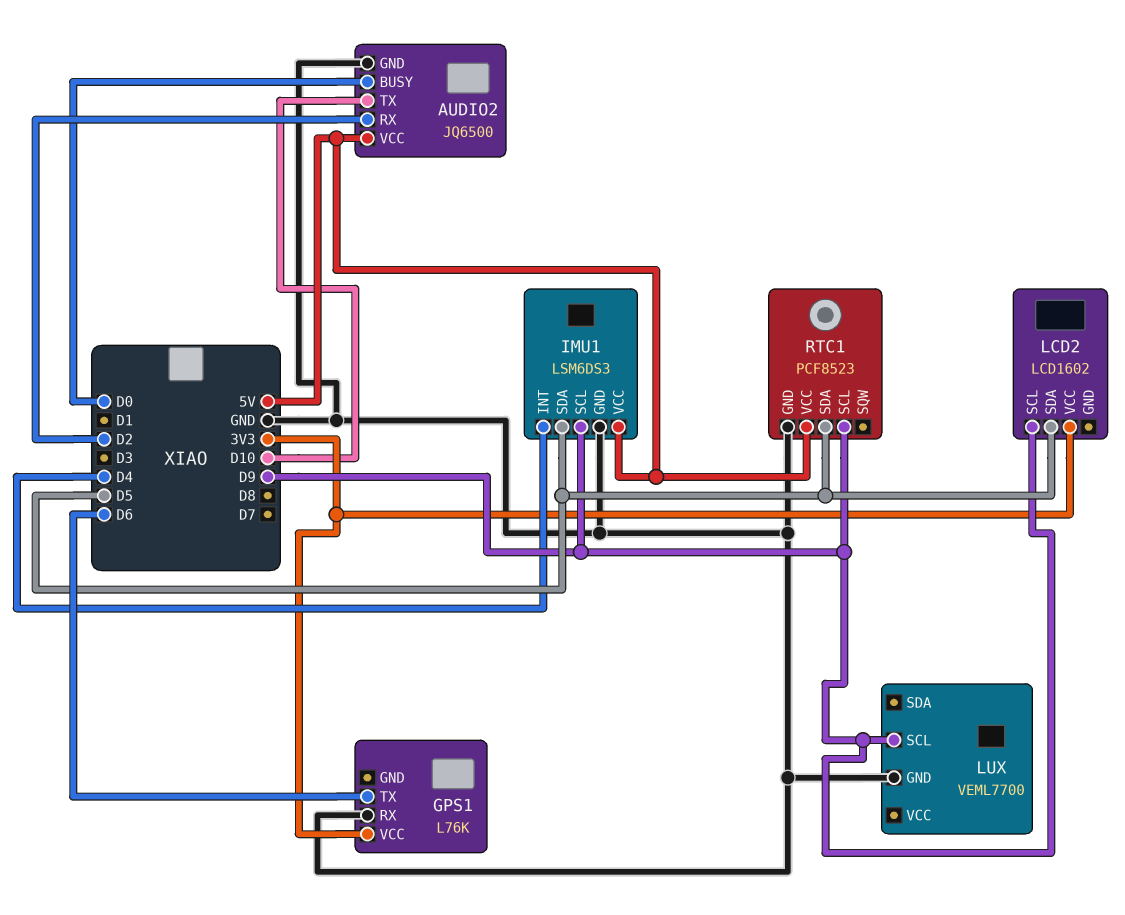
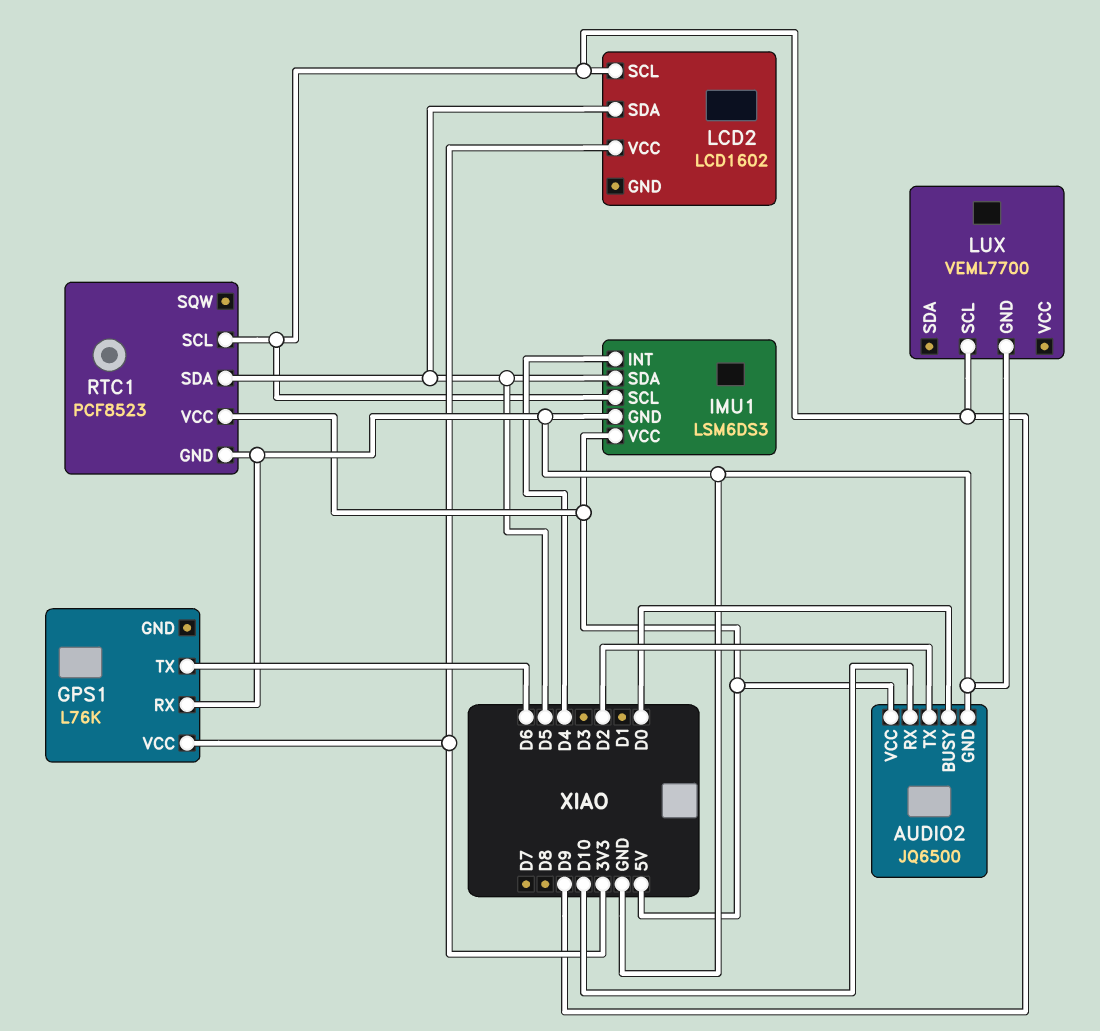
AUDIO2 pin RX: D2 -> D10
AUDIO2 pin TX: D10 -> D2

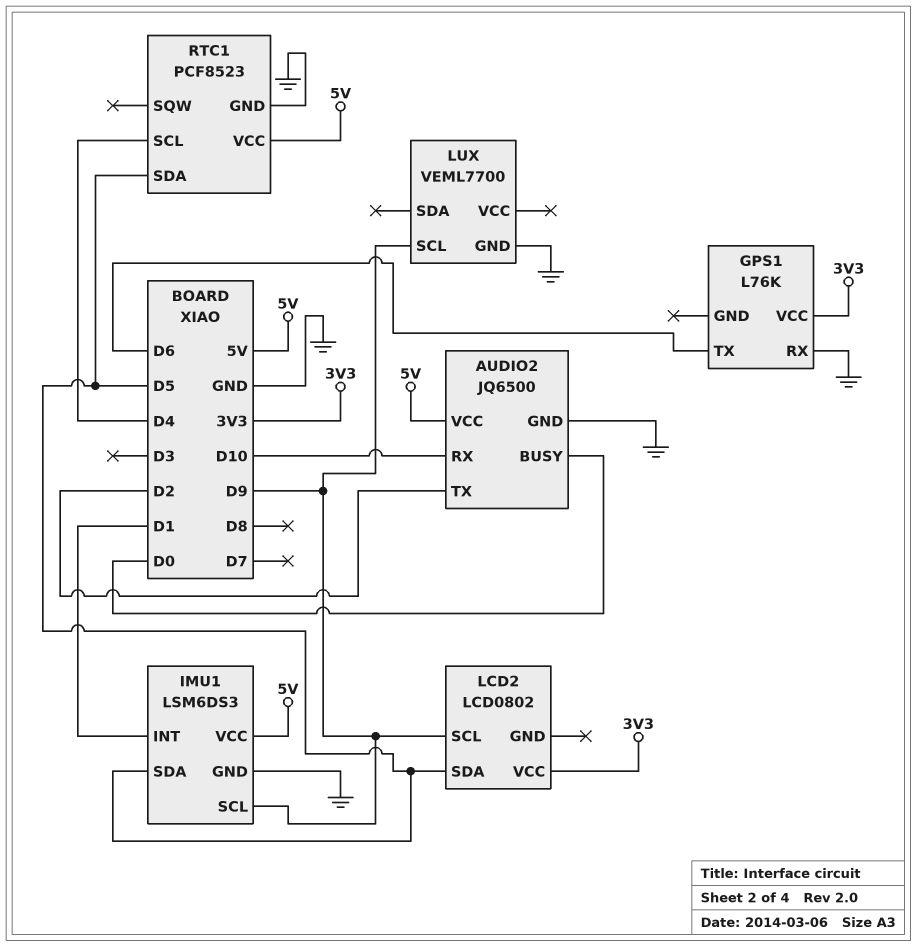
IMU1 pin INT: D4 -> D1
LCD2: LCD1602 -> LCD0802
RTC1 pin SCL: D9 -> D4

